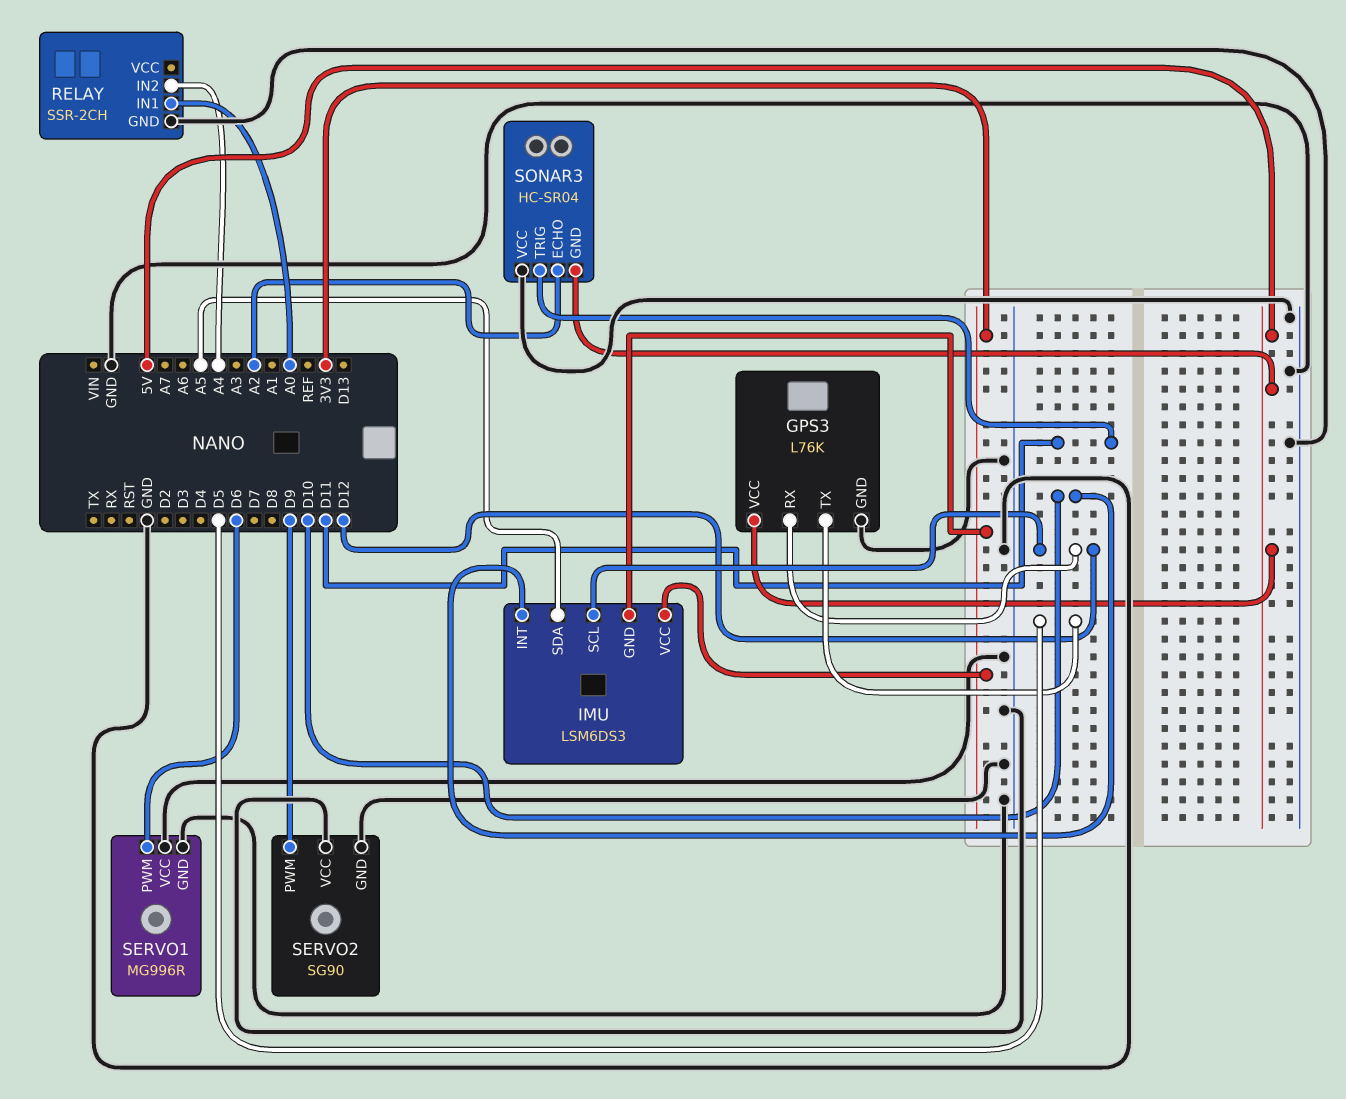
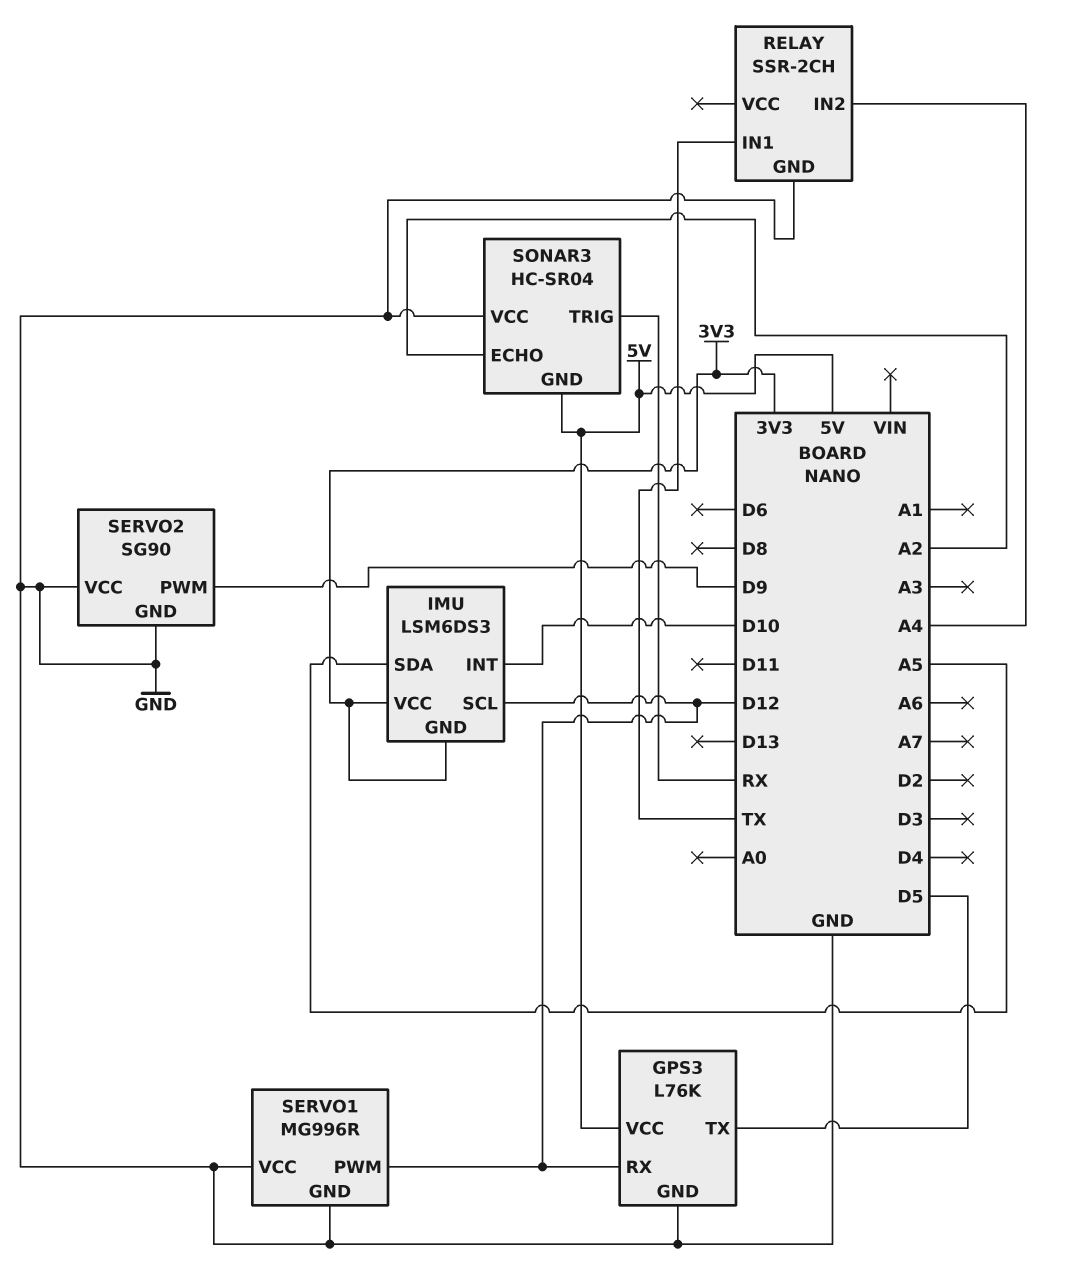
RELAY pin IN1: A0 -> TX
SERVO1 pin PWM: D6 -> D12
SONAR3 pin TRIG: D11 -> RX

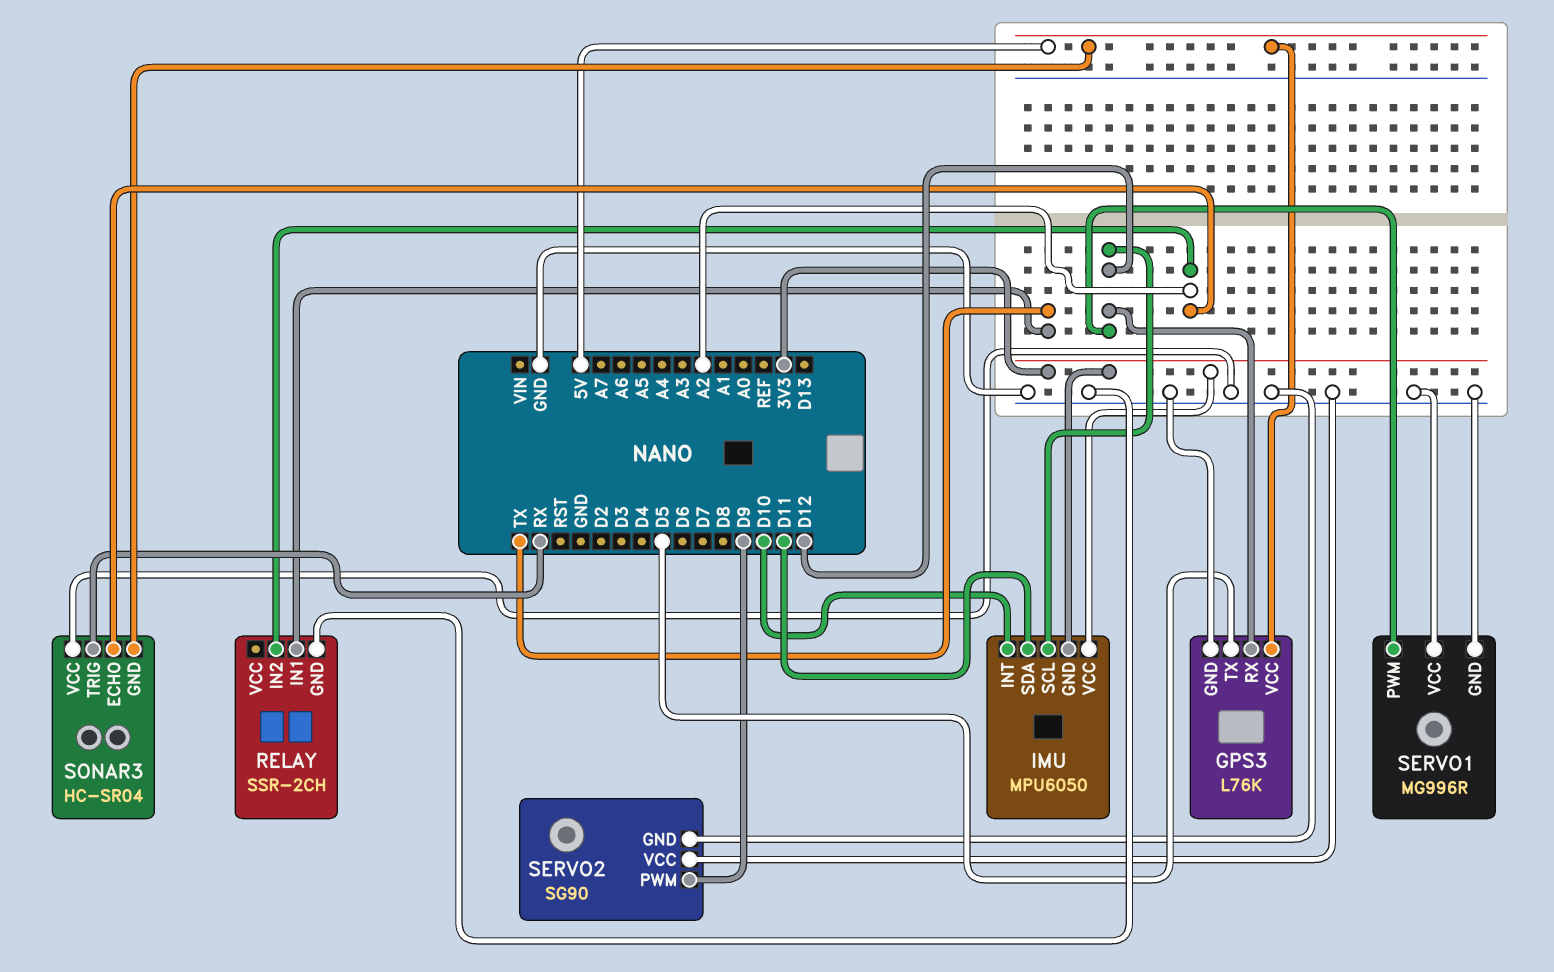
IMU: LSM6DS3 -> MPU6050
IMU pin SDA: A5 -> D11
RELAY pin IN2: A4 -> A2

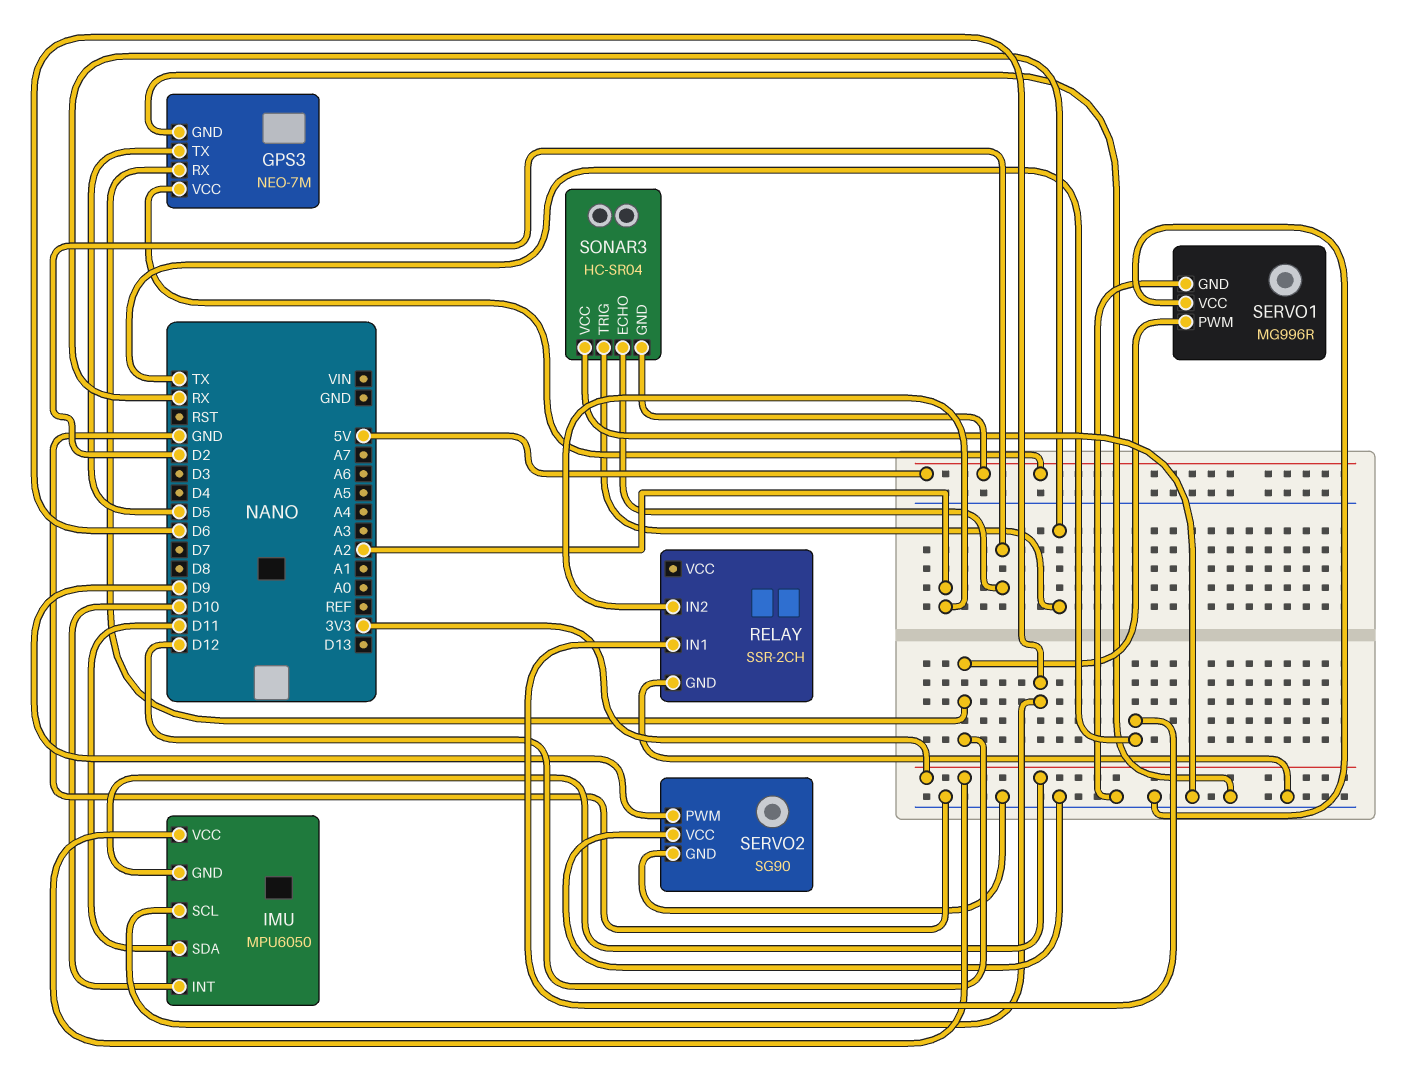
GPS3: L76K -> NEO-7M
IMU pin SCL: D12 -> D6
SONAR3 pin ECHO: A2 -> D2

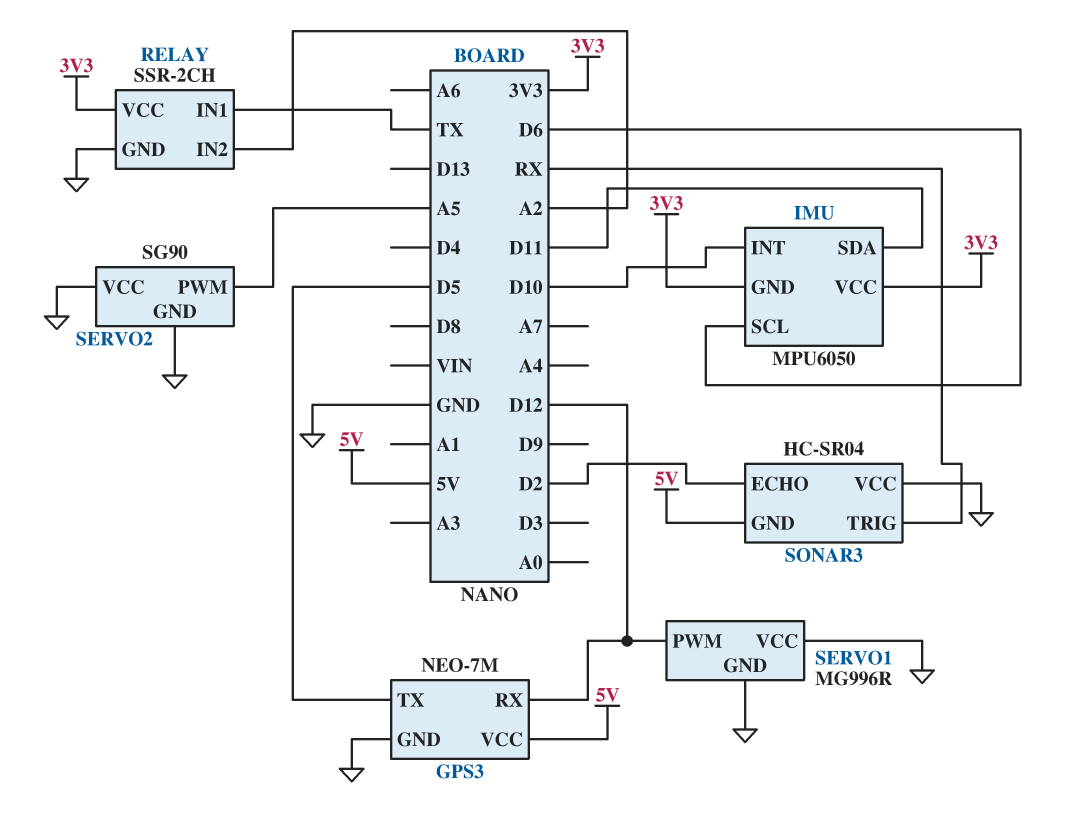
RELAY pin VCC: none -> 3V3
SERVO2 pin PWM: D9 -> A5

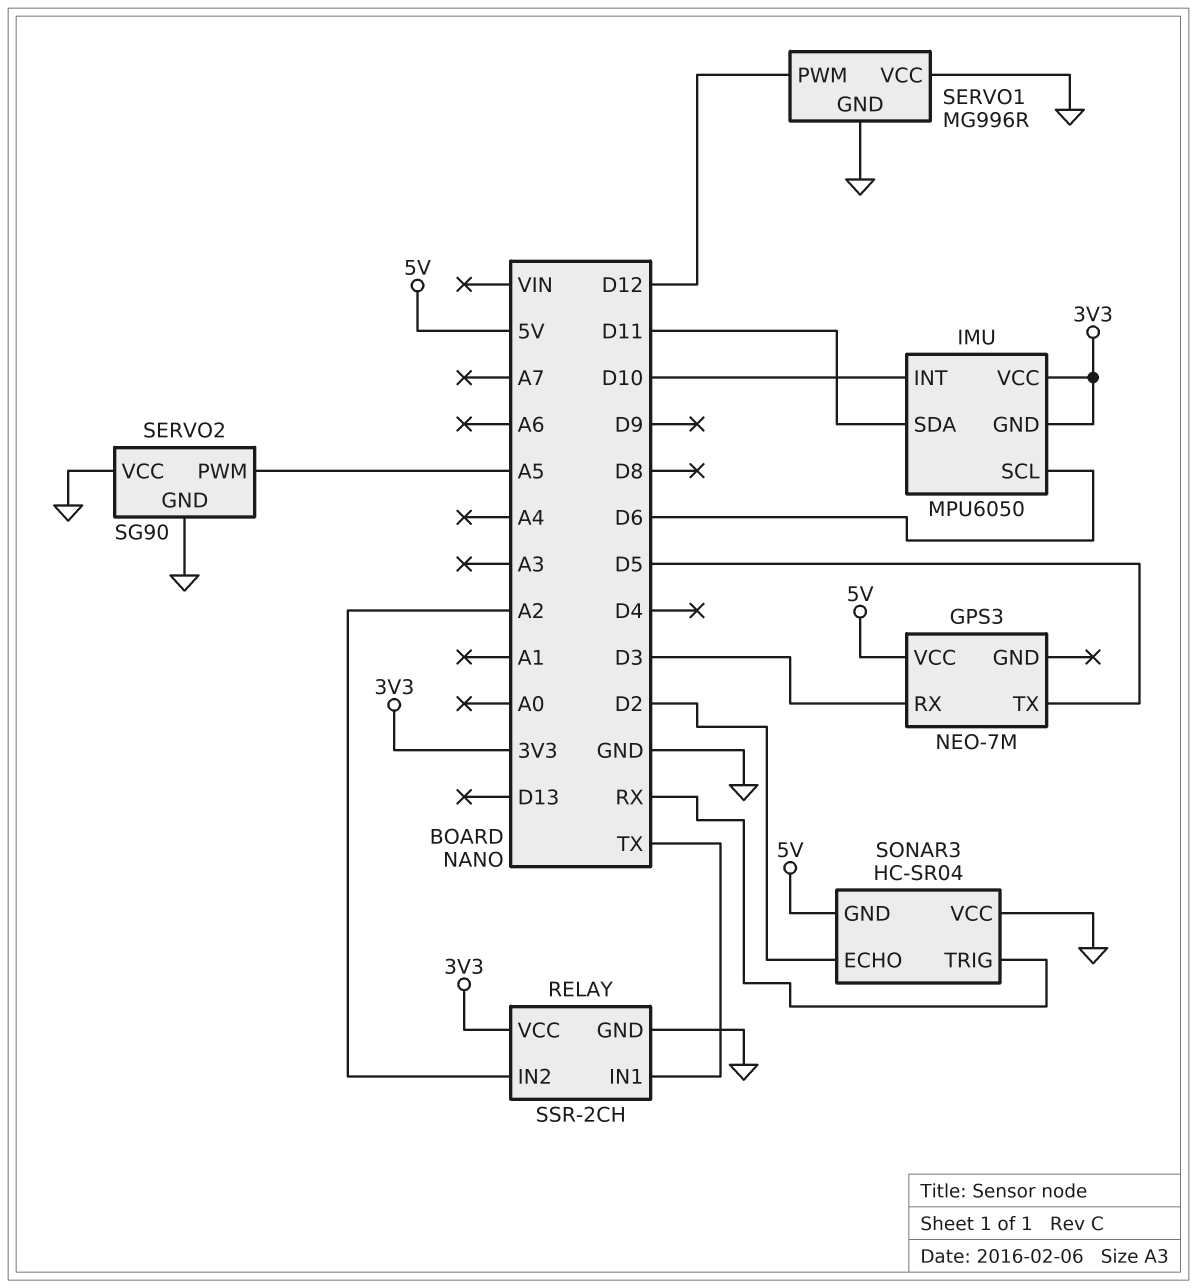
GPS3 pin GND: GND -> none
GPS3 pin RX: D12 -> D3

